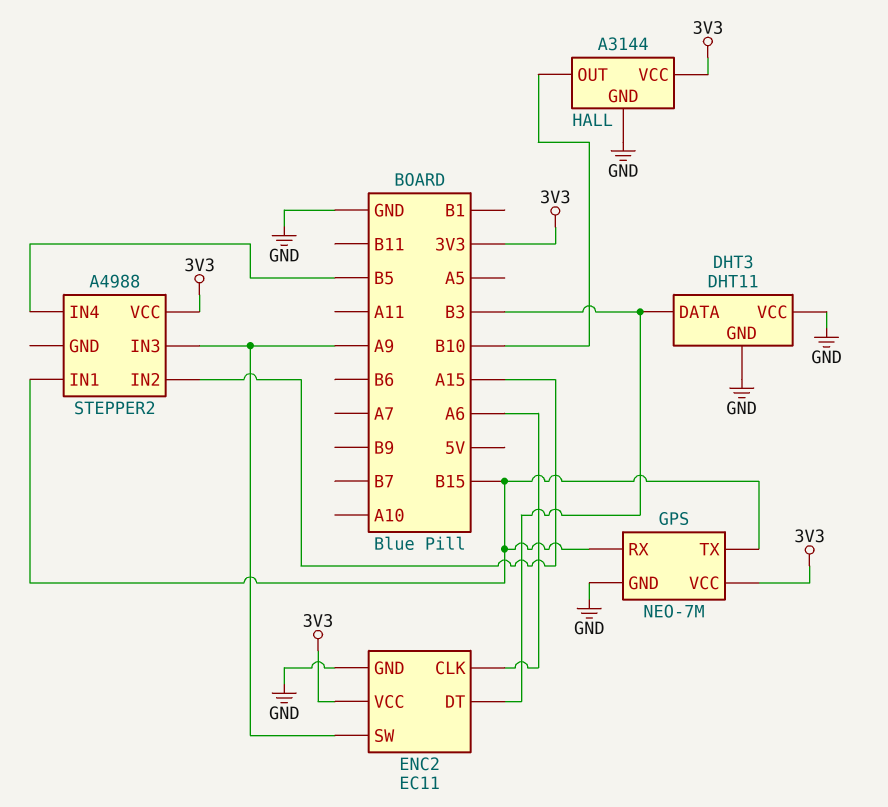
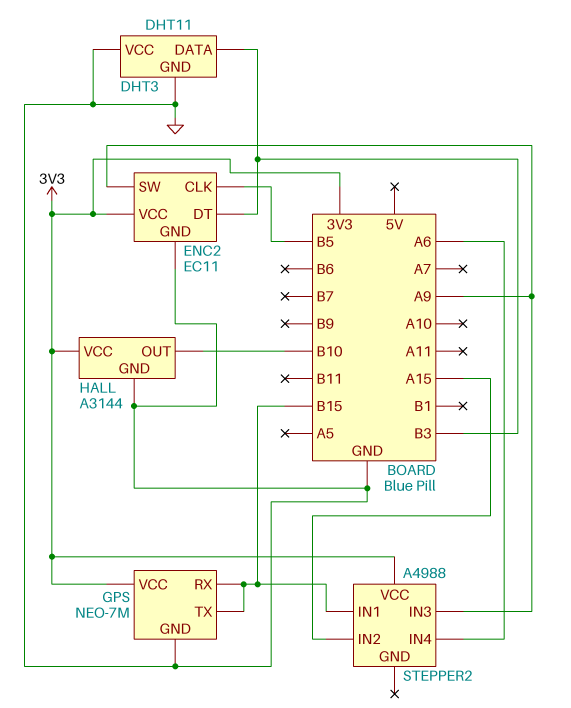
ENC2 pin CLK: A6 -> B5
STEPPER2 pin IN4: B5 -> A6

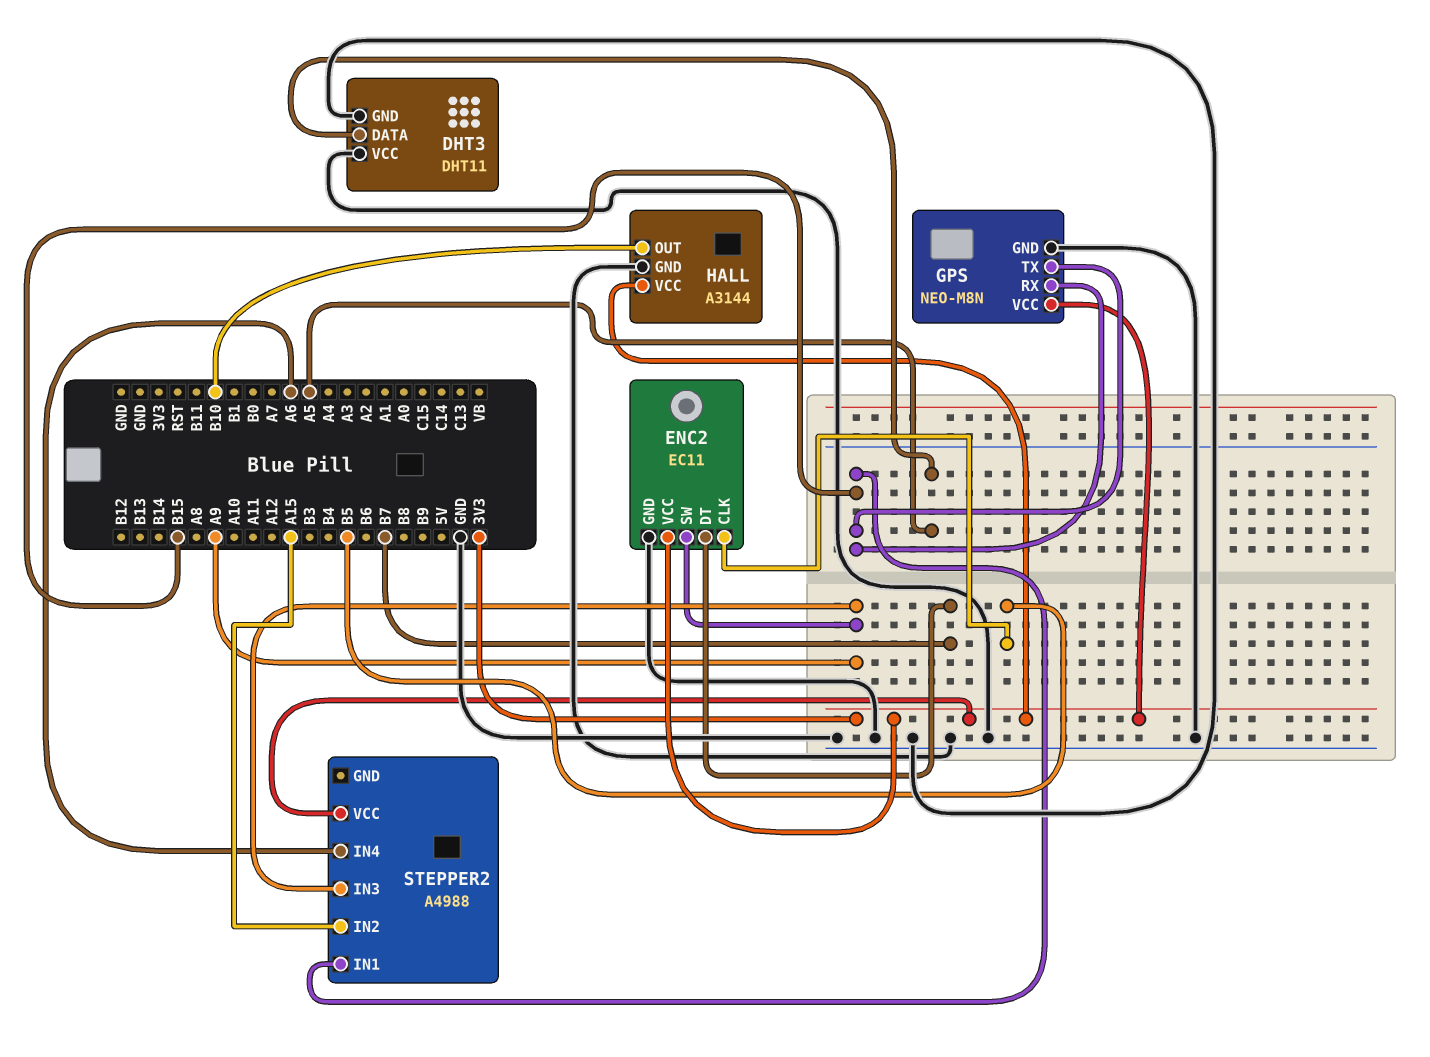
DHT3 pin DATA: B3 -> A5
ENC2 pin DT: B3 -> B7
GPS: NEO-7M -> NEO-M8N

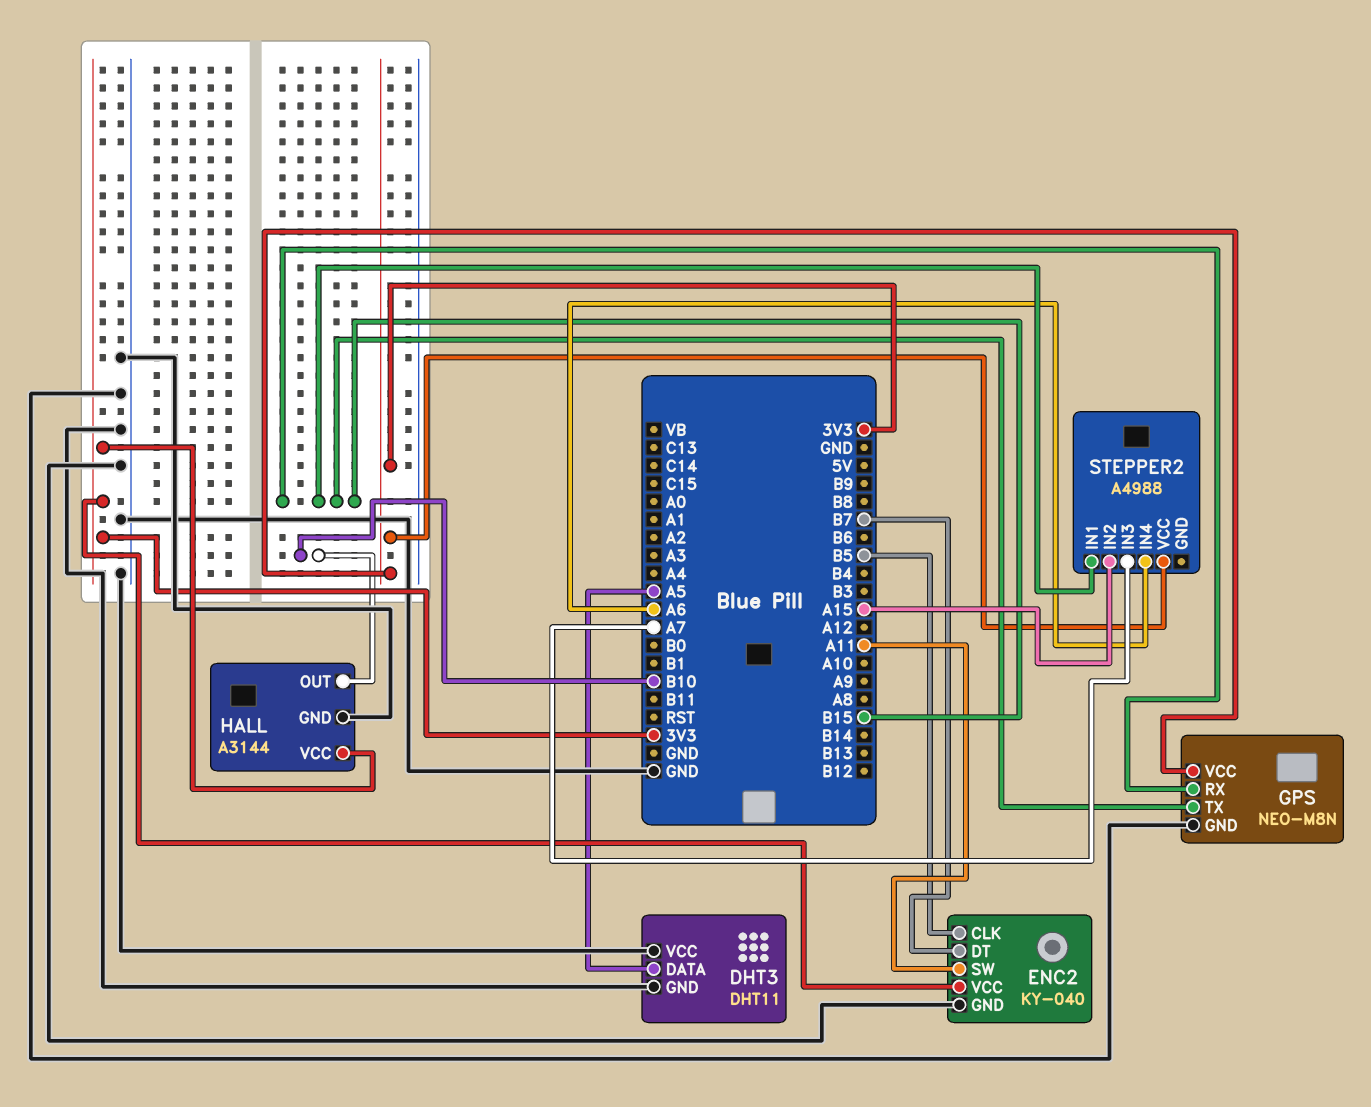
ENC2: EC11 -> KY-040
ENC2 pin SW: A9 -> A11
STEPPER2 pin IN3: A9 -> A7

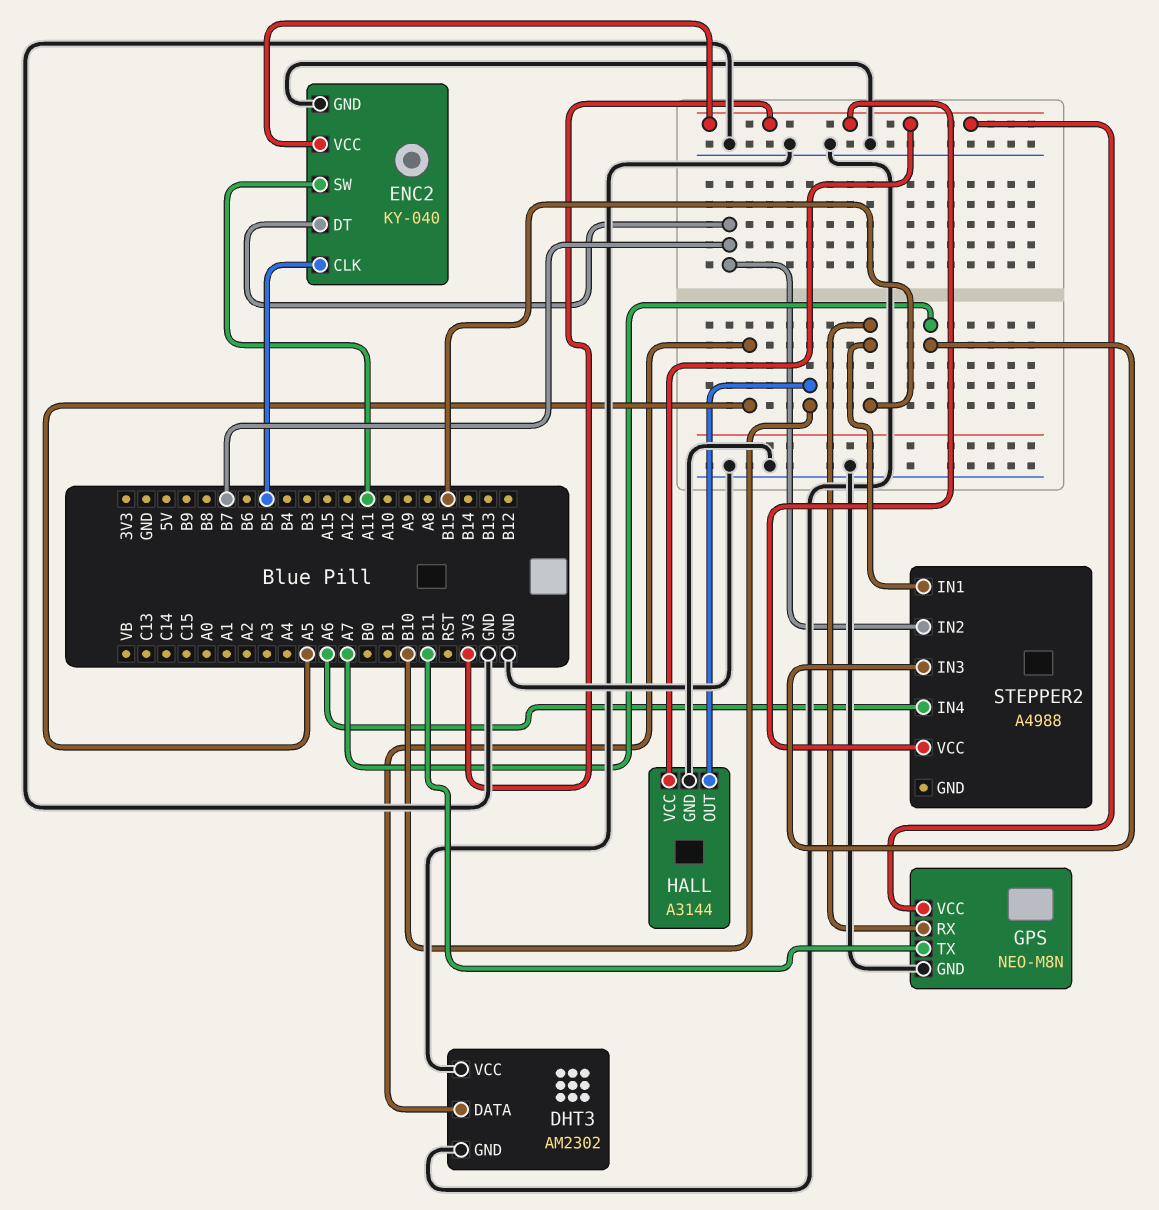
DHT3: DHT11 -> AM2302
GPS pin TX: B15 -> B11
STEPPER2 pin IN2: A15 -> B7

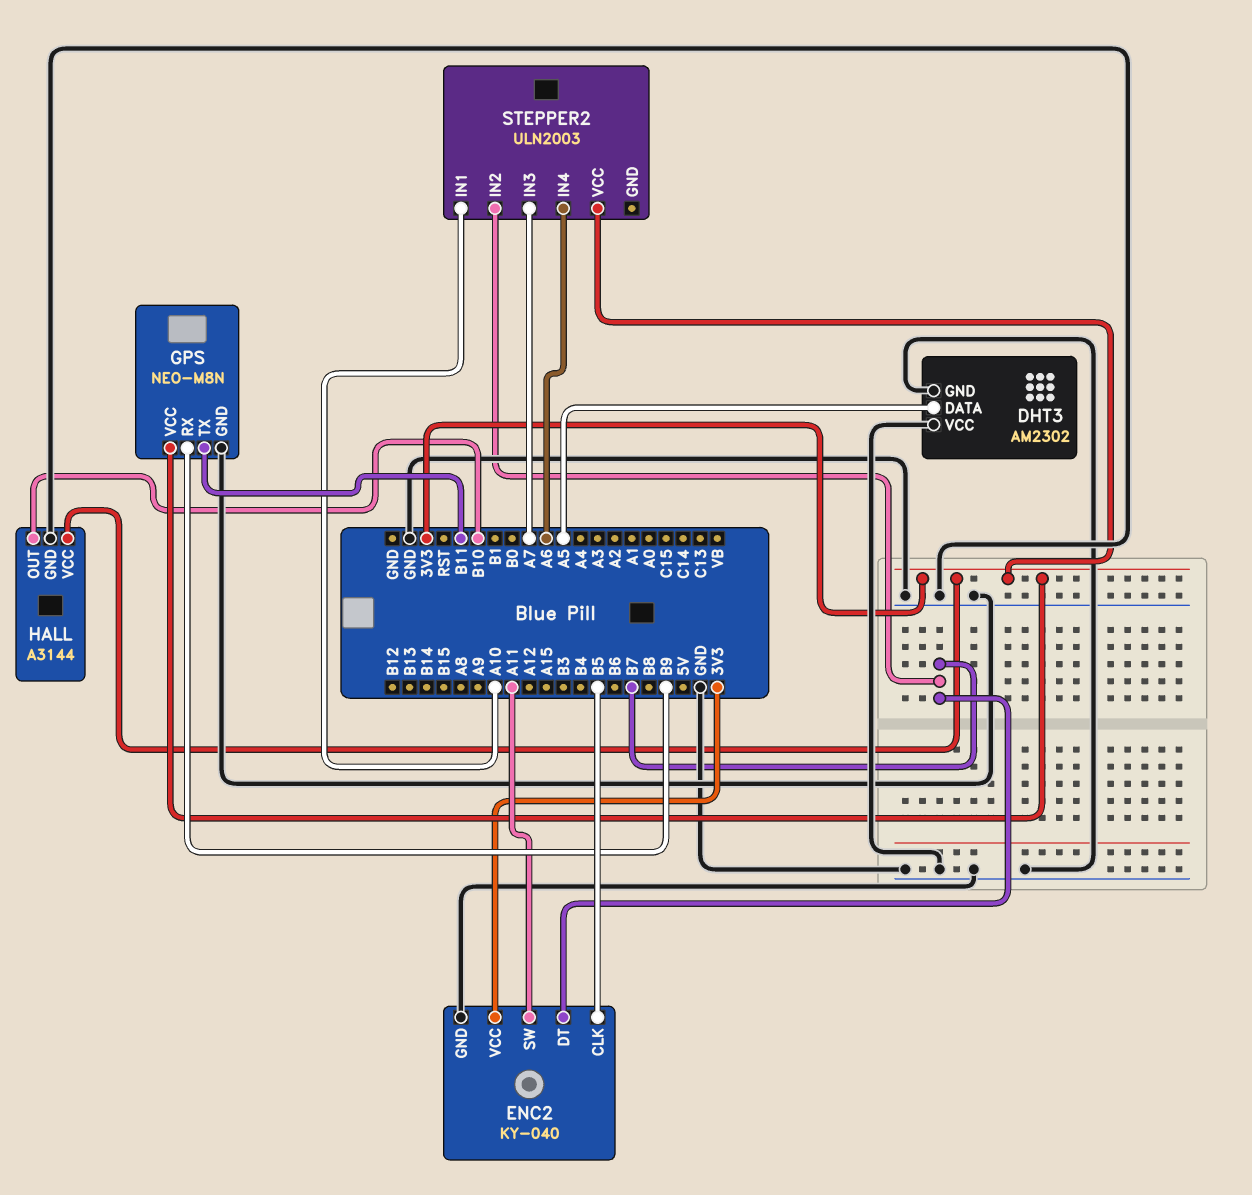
GPS pin RX: B15 -> B9
STEPPER2: A4988 -> ULN2003
STEPPER2 pin IN1: B15 -> A10

